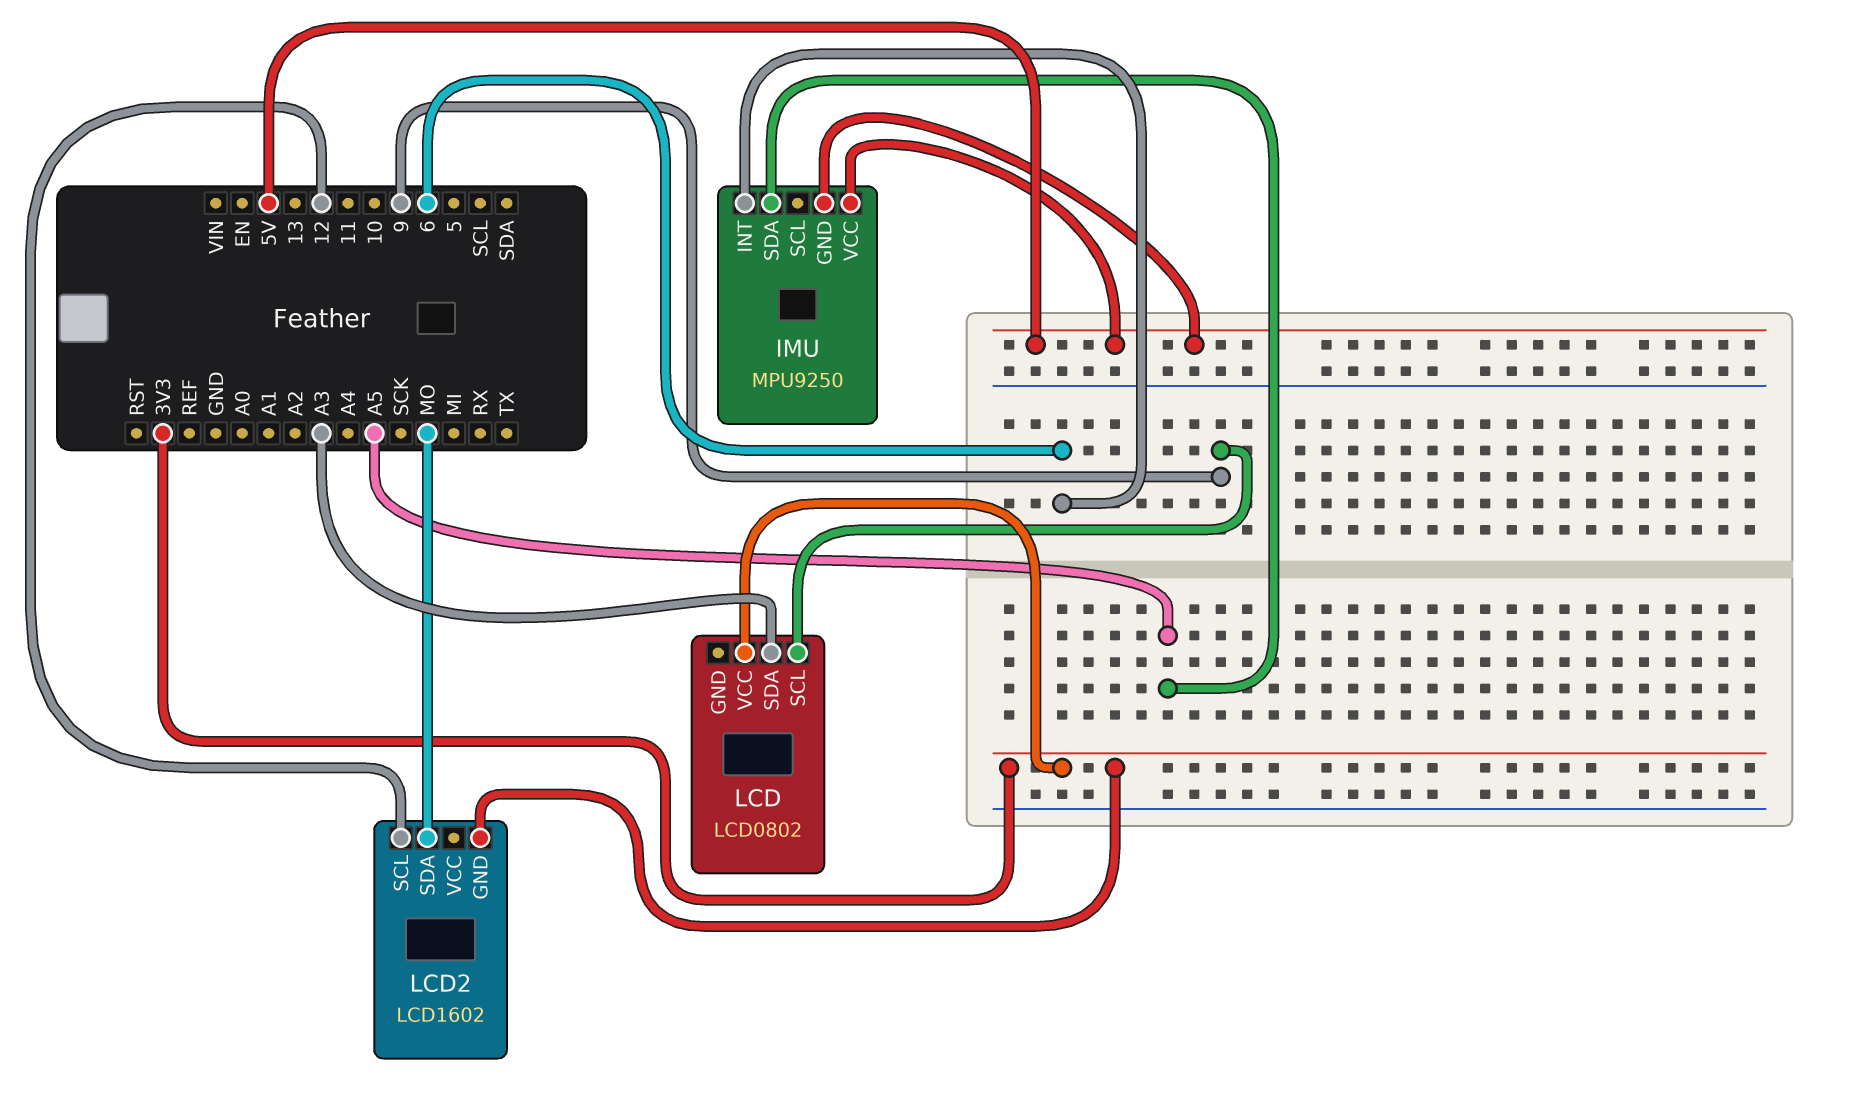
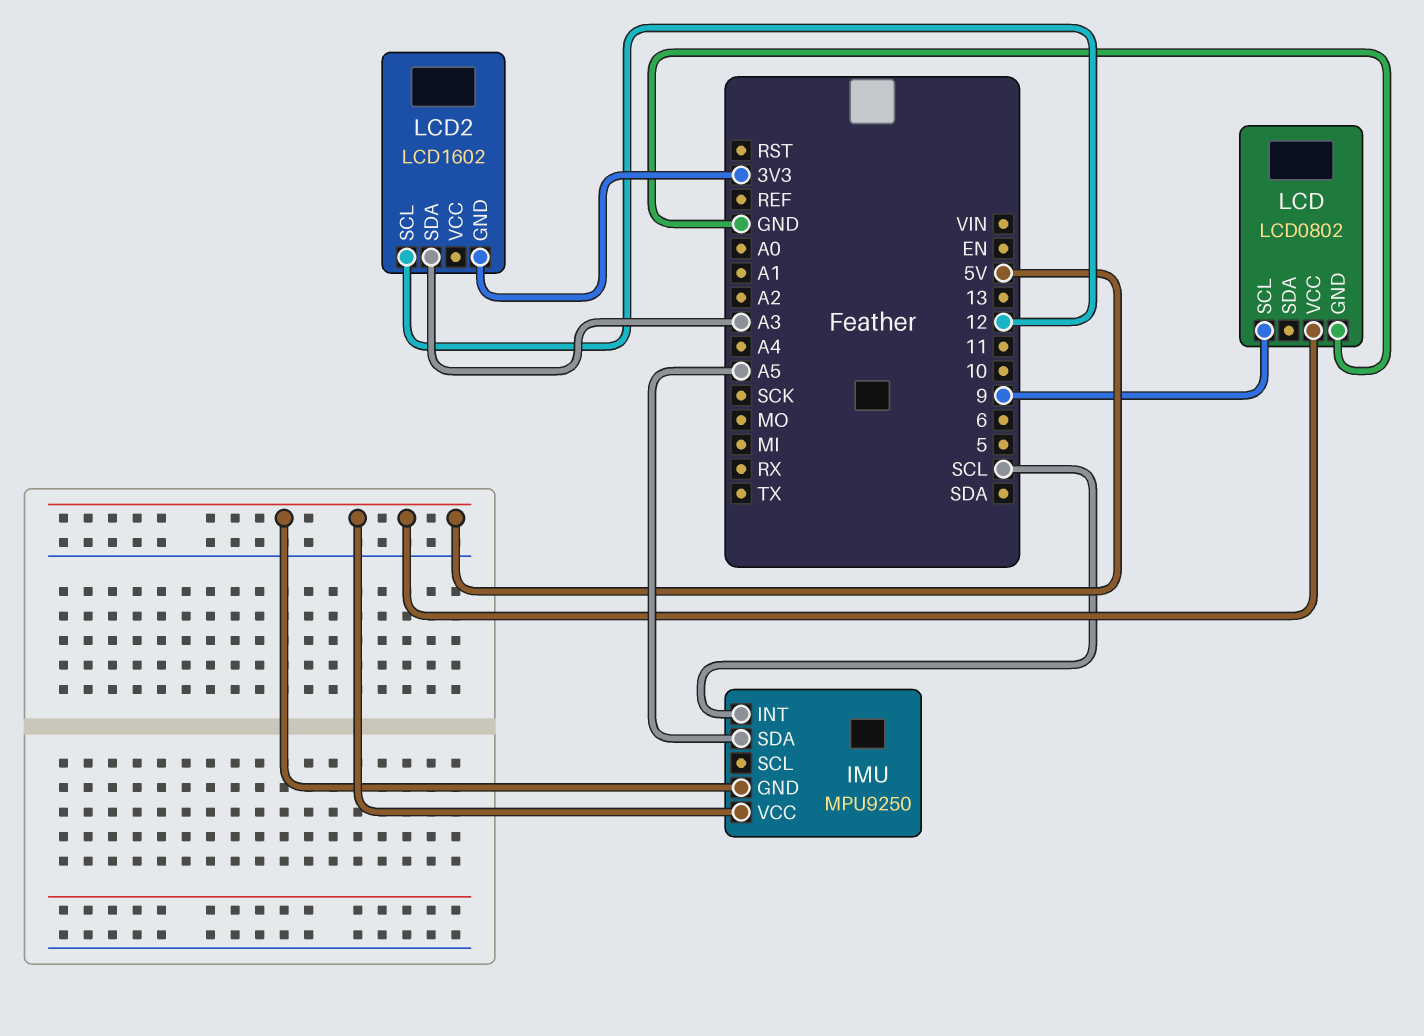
IMU pin INT: 6 -> SCL
LCD pin GND: none -> GND
LCD pin SDA: A3 -> none
LCD pin VCC: 3V3 -> 5V
LCD2 pin SDA: MO -> A3

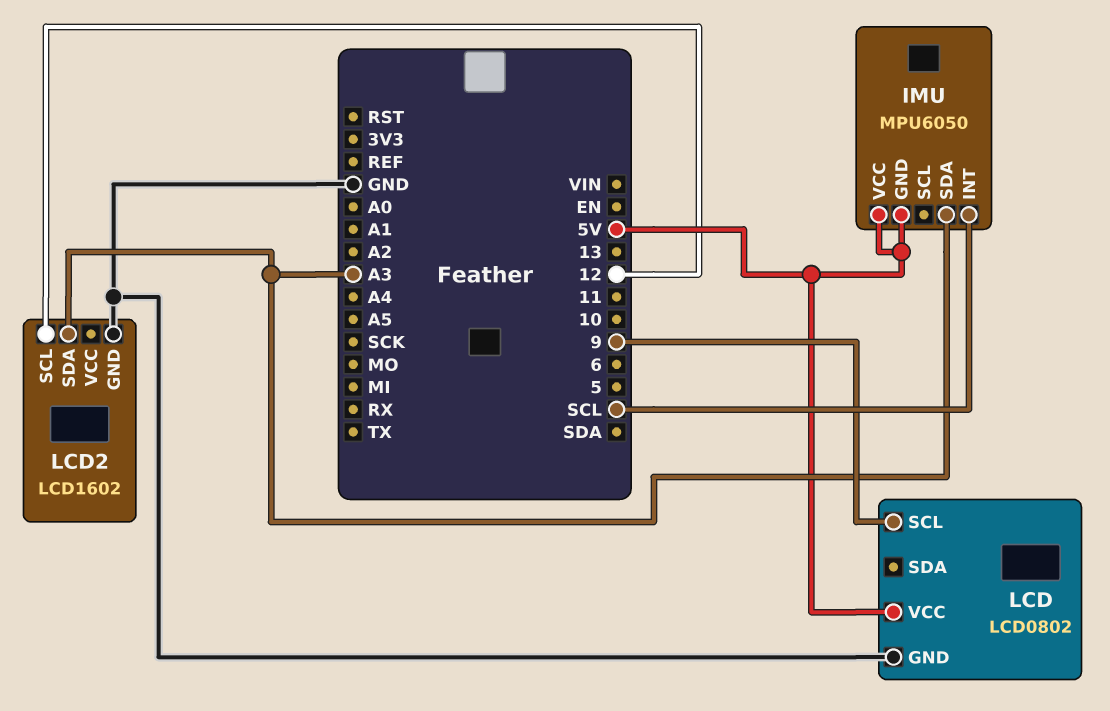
IMU: MPU9250 -> MPU6050
IMU pin SDA: A5 -> A3
LCD2 pin GND: 3V3 -> GND

